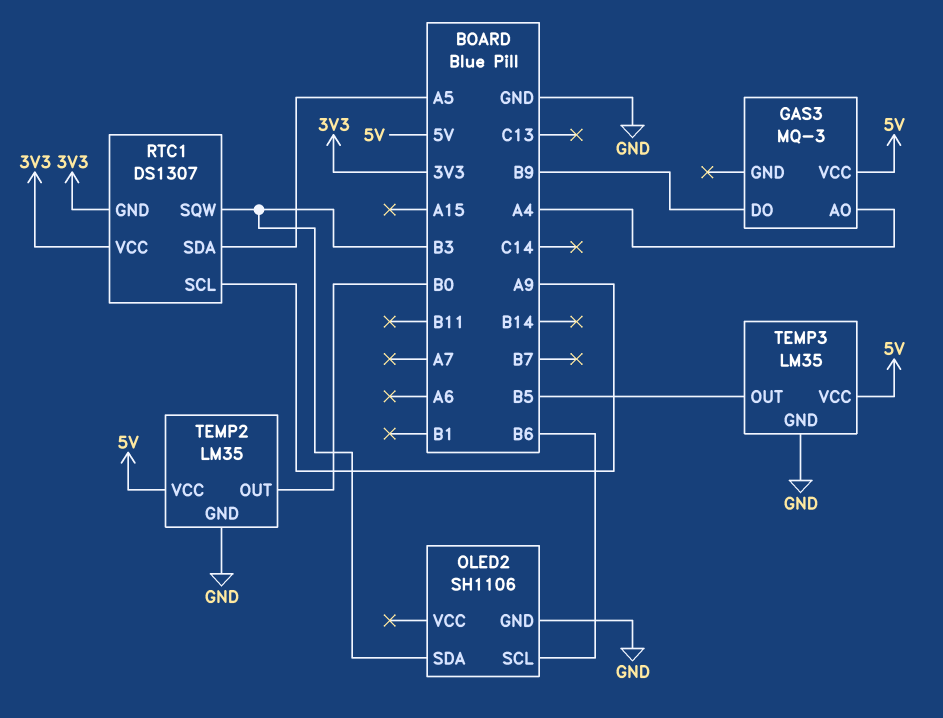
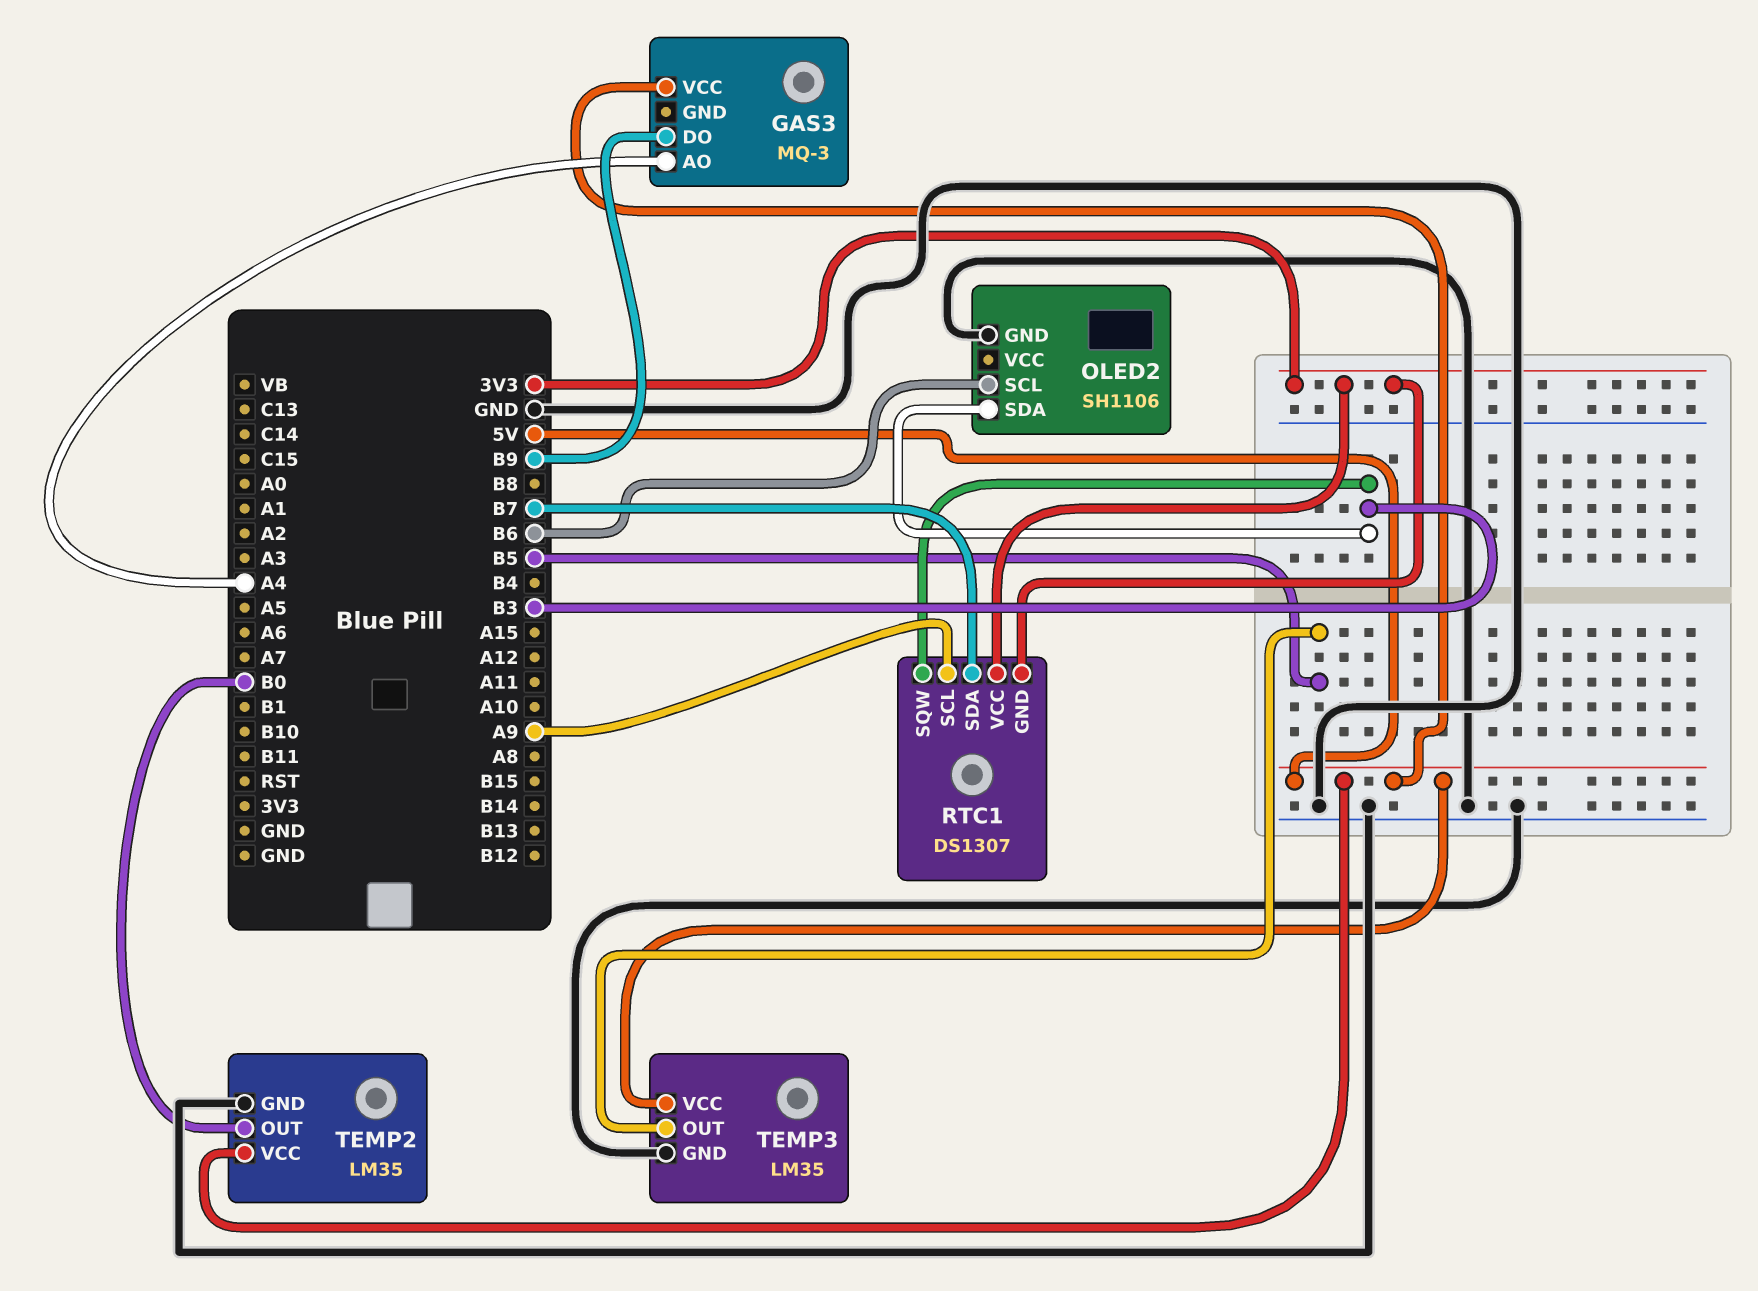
RTC1 pin SDA: A5 -> B7

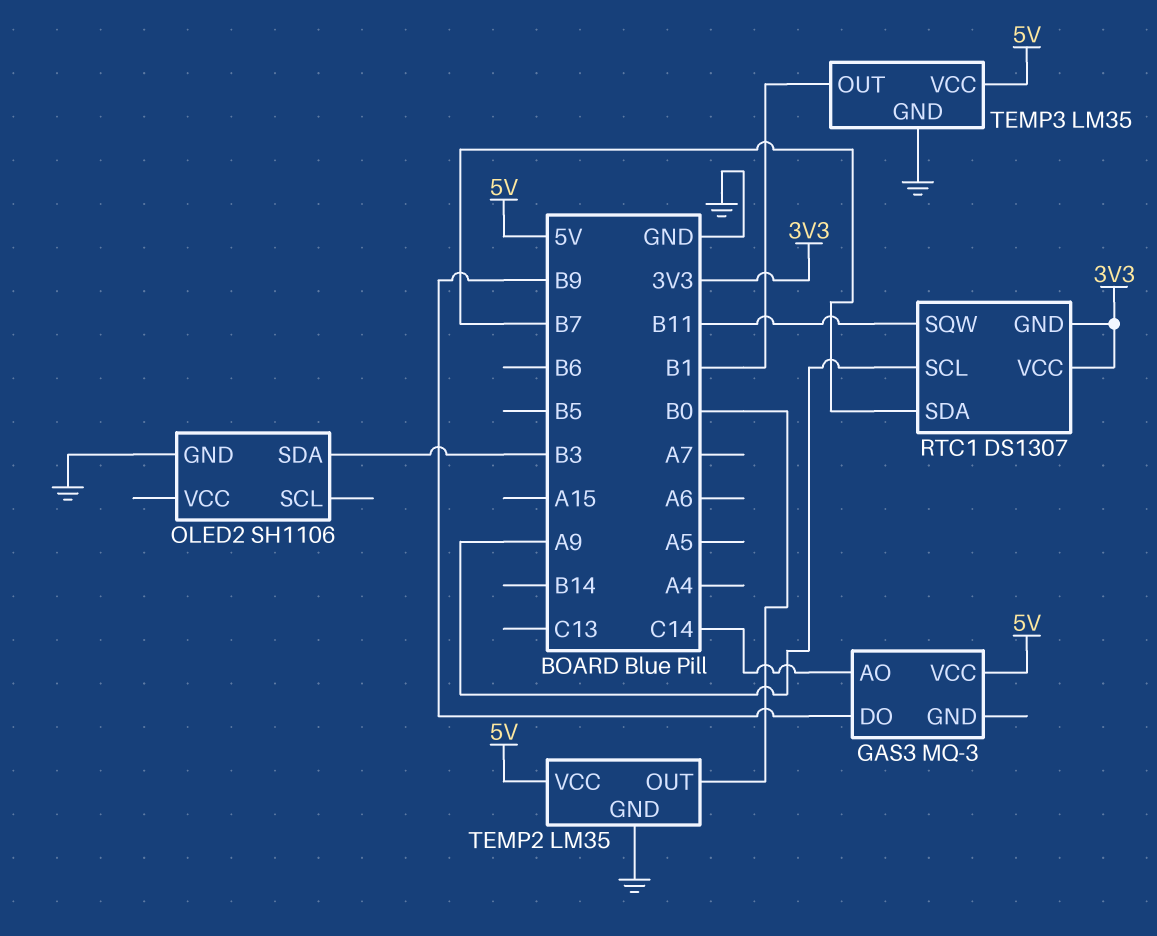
GAS3 pin AO: A4 -> C14
OLED2 pin SCL: B6 -> none
RTC1 pin SQW: B3 -> B11
TEMP3 pin OUT: B5 -> B1

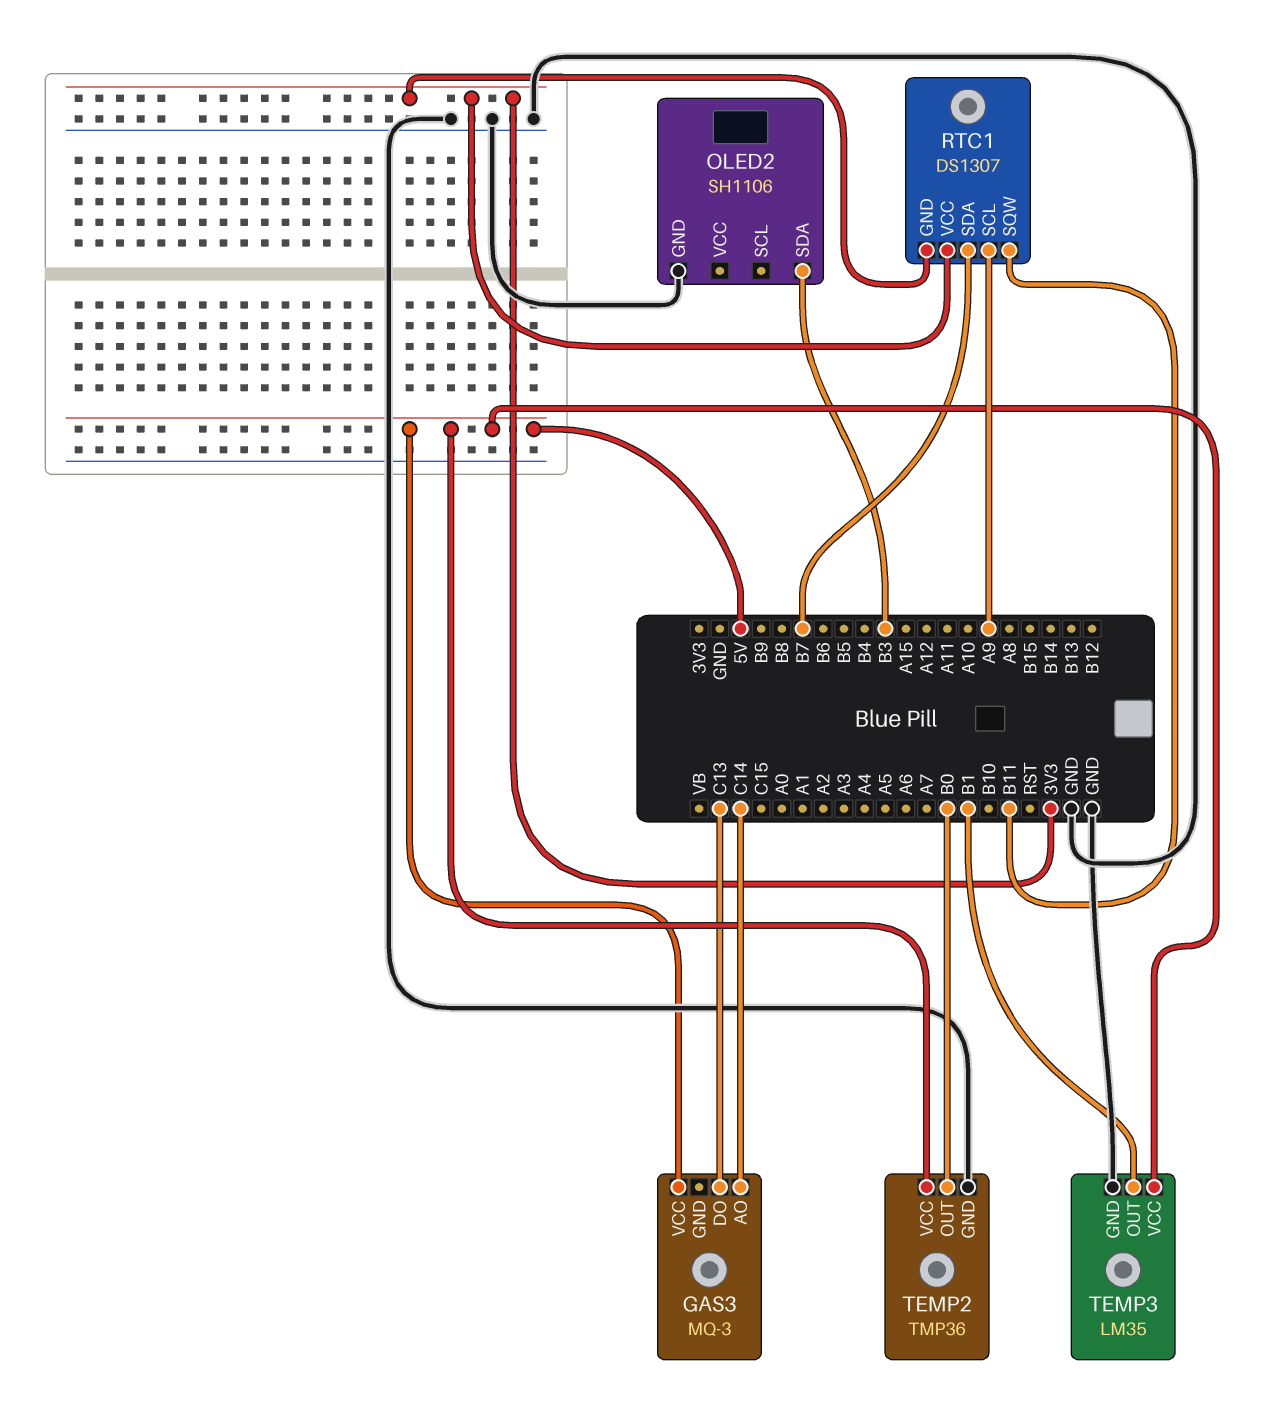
GAS3 pin DO: B9 -> C13
TEMP2: LM35 -> TMP36

